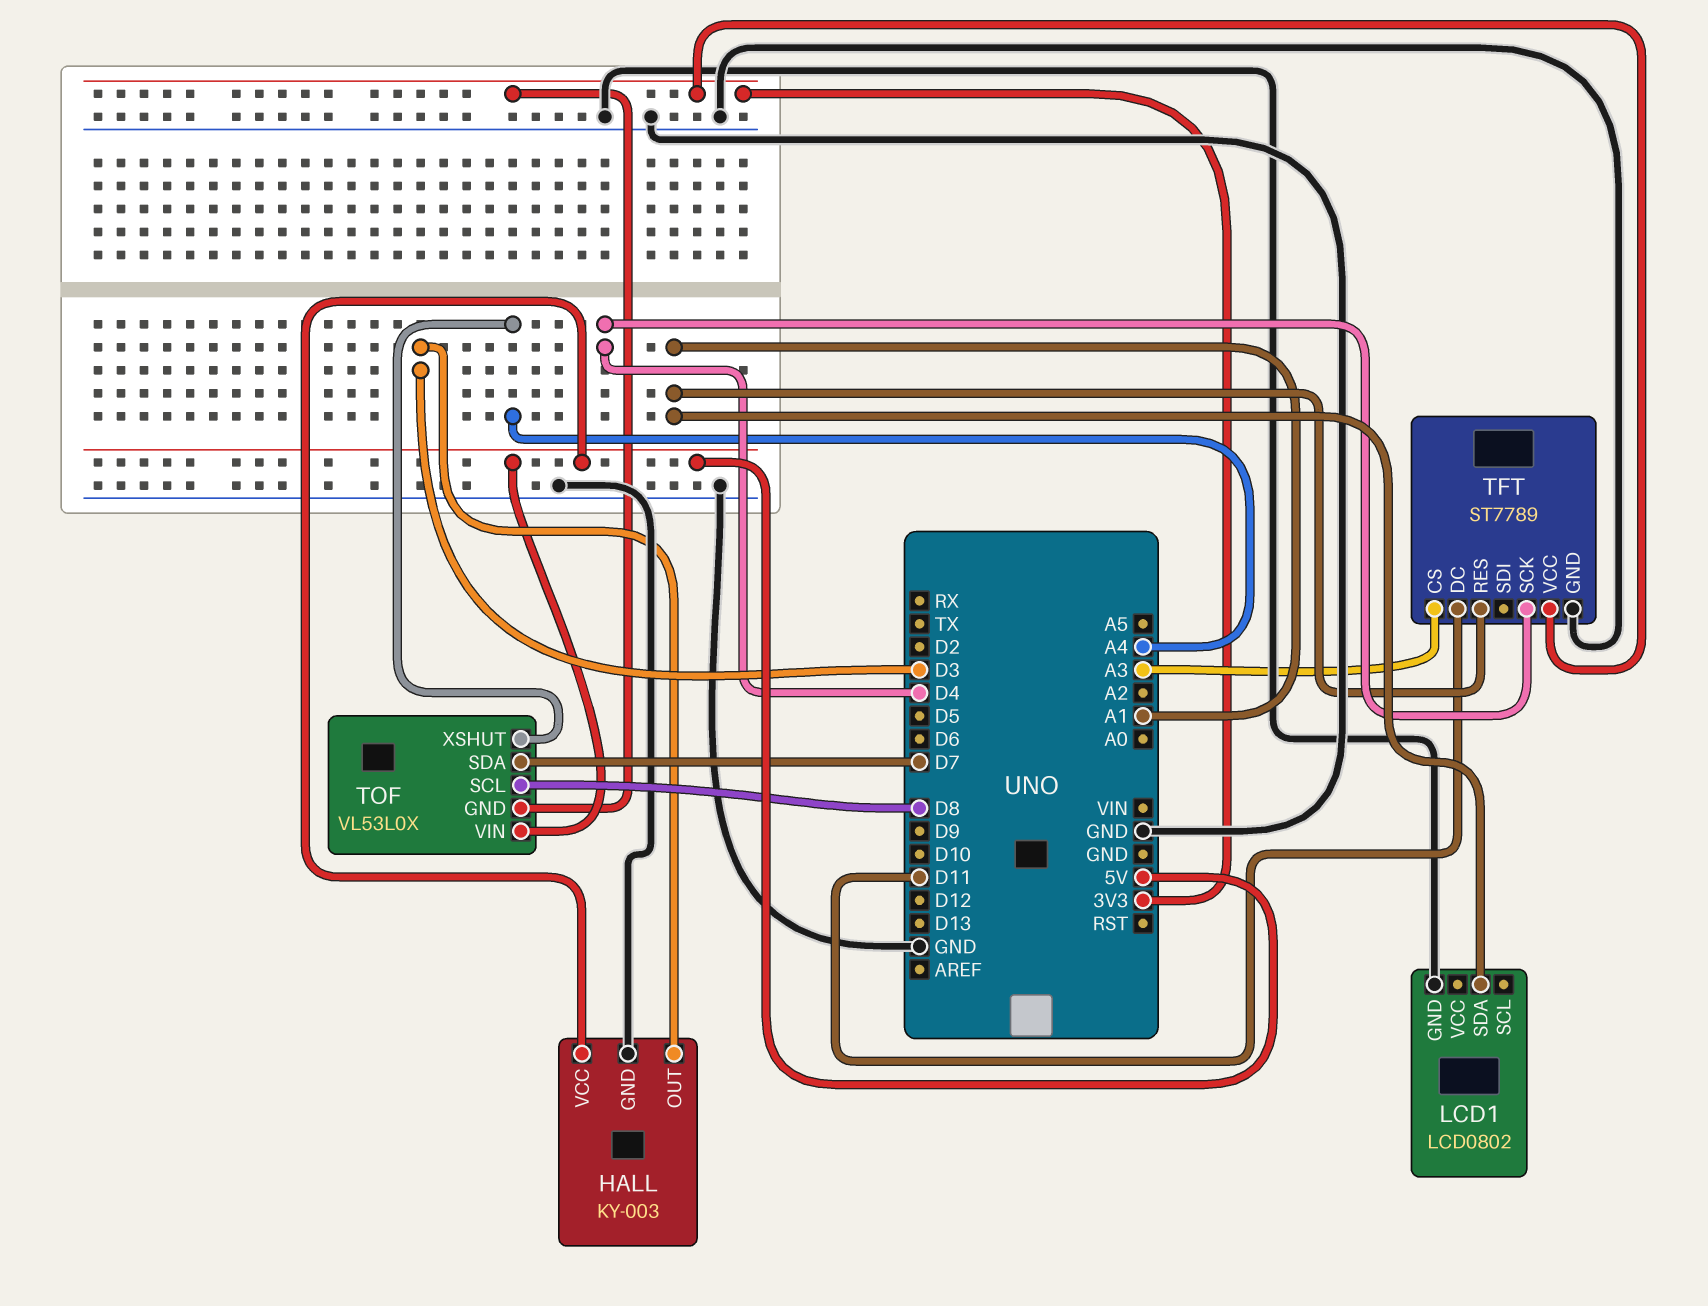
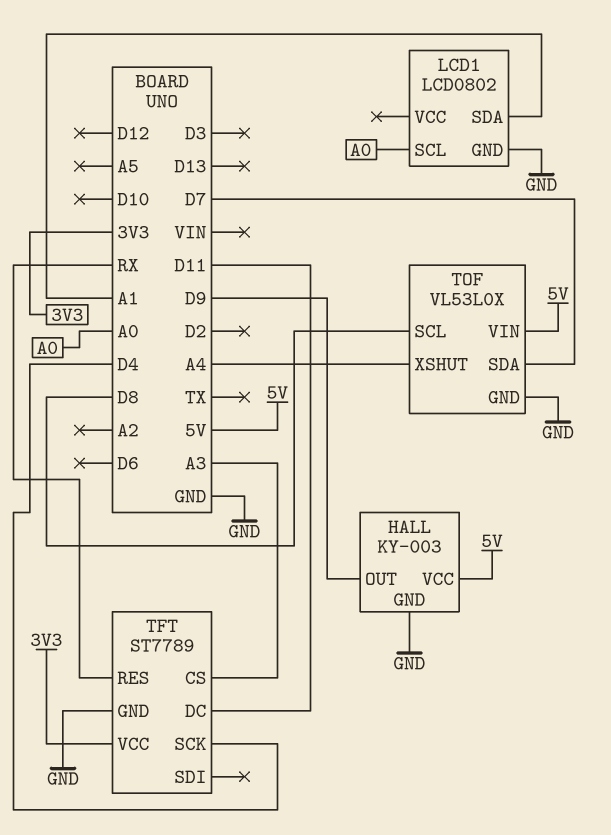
HALL pin OUT: D3 -> D9
LCD1 pin SCL: none -> A0
TFT pin RES: A1 -> RX
TOF pin GND: 3V3 -> GND

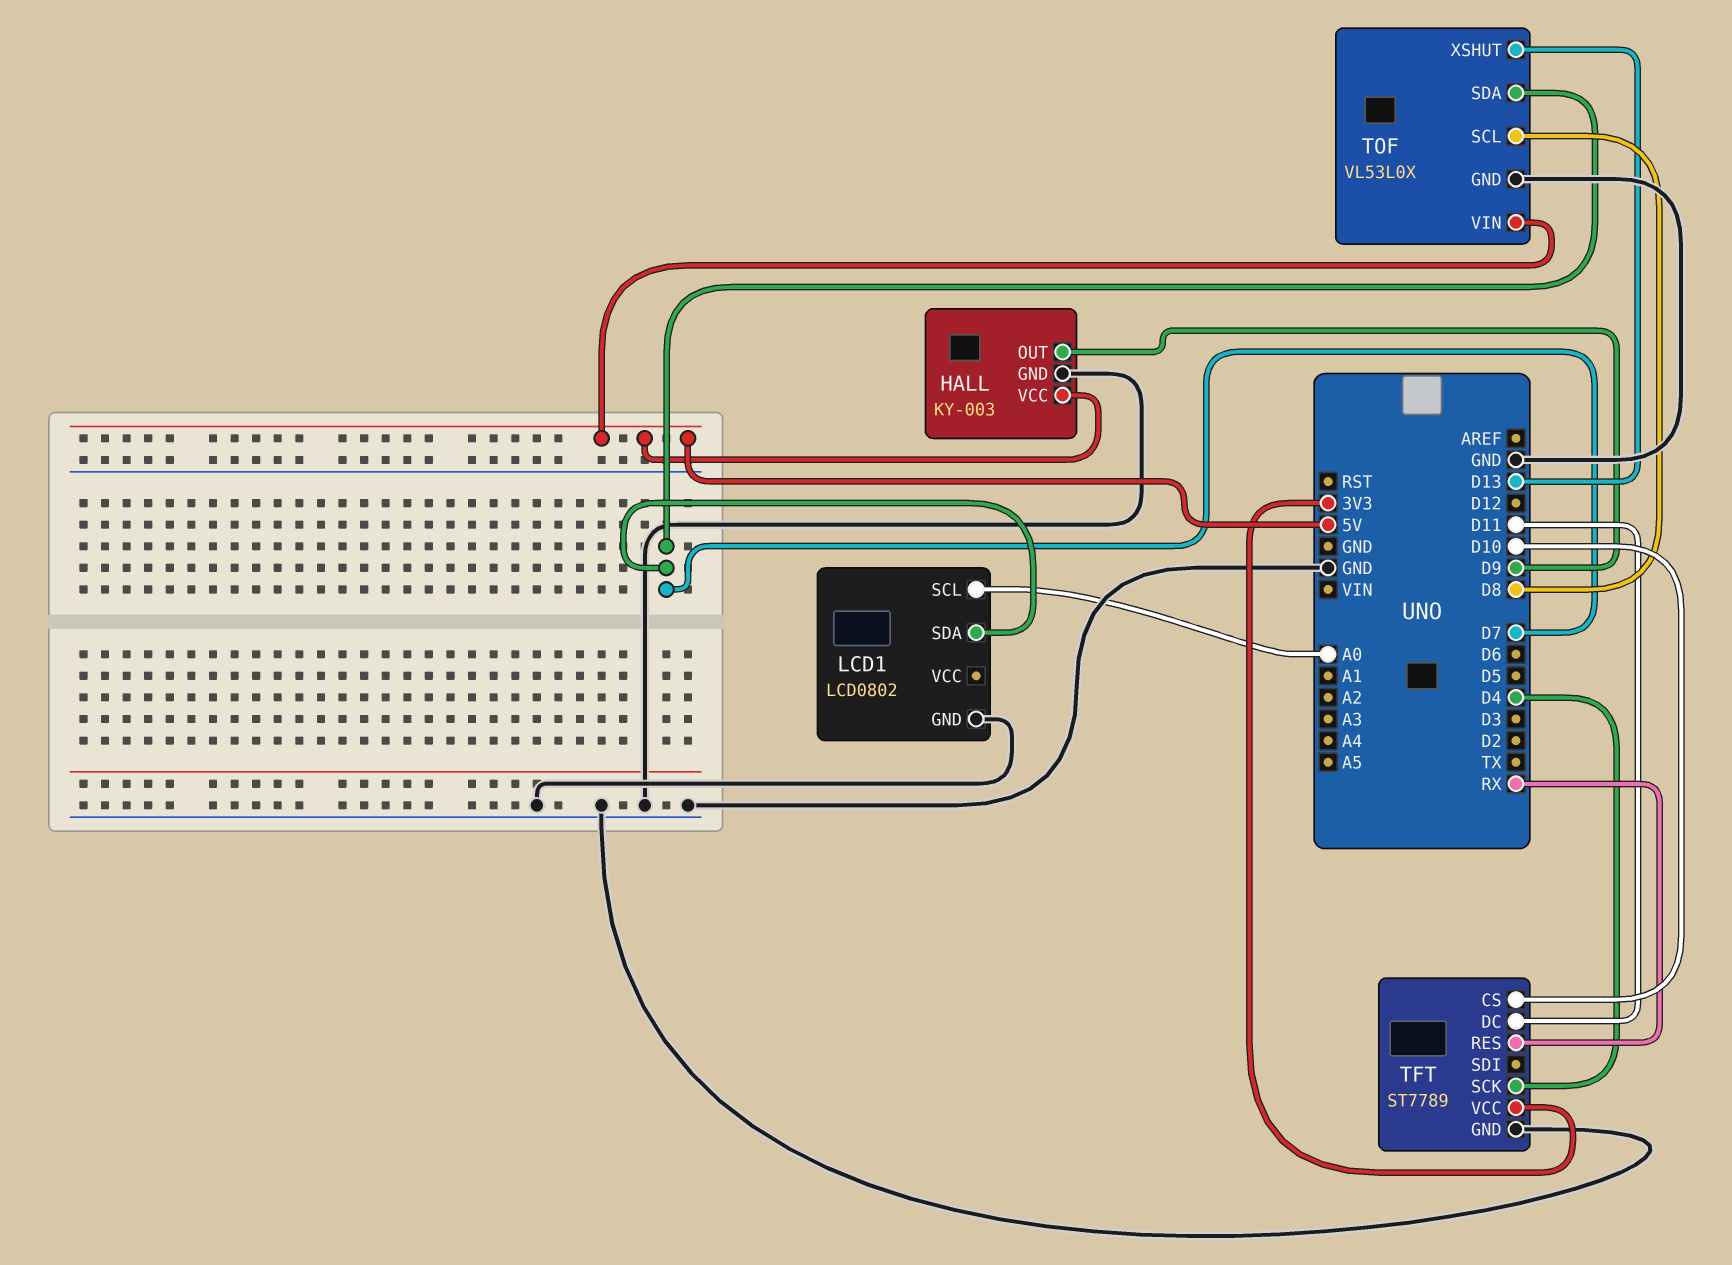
LCD1 pin SDA: A1 -> D7
TFT pin CS: A3 -> D10
TOF pin XSHUT: A4 -> D13

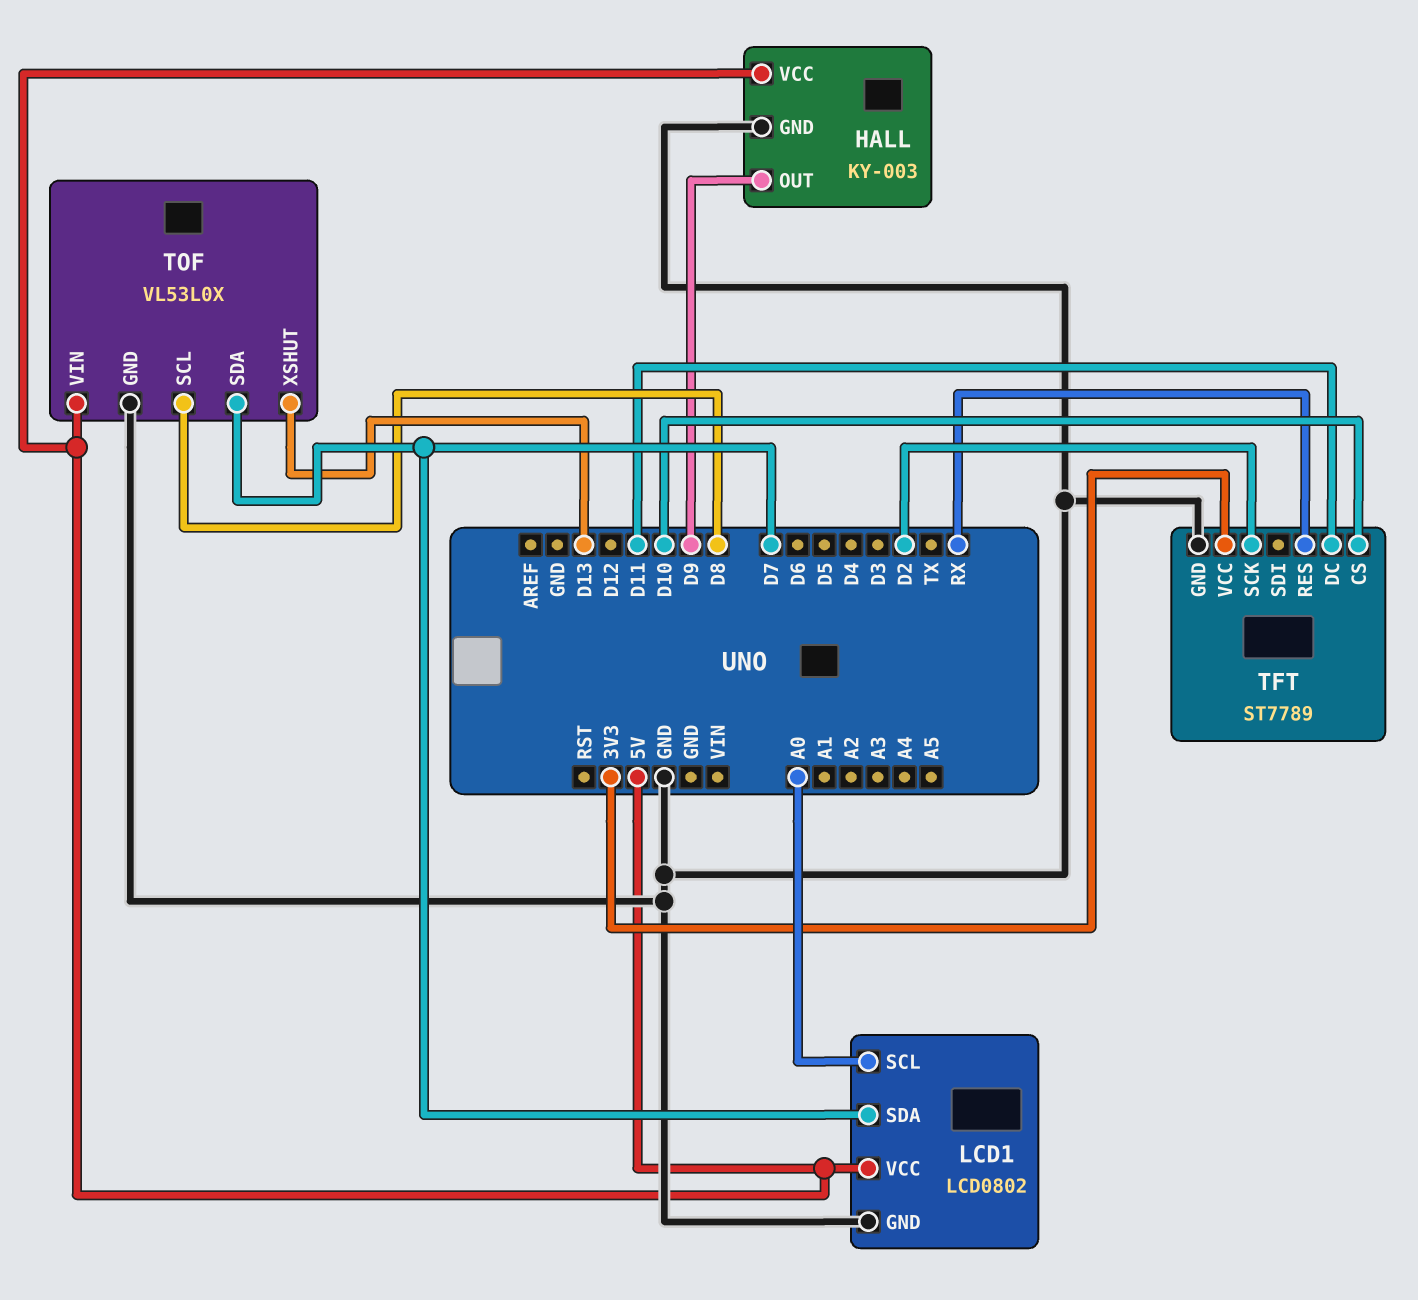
LCD1 pin VCC: none -> 5V
TFT pin SCK: D4 -> D2

